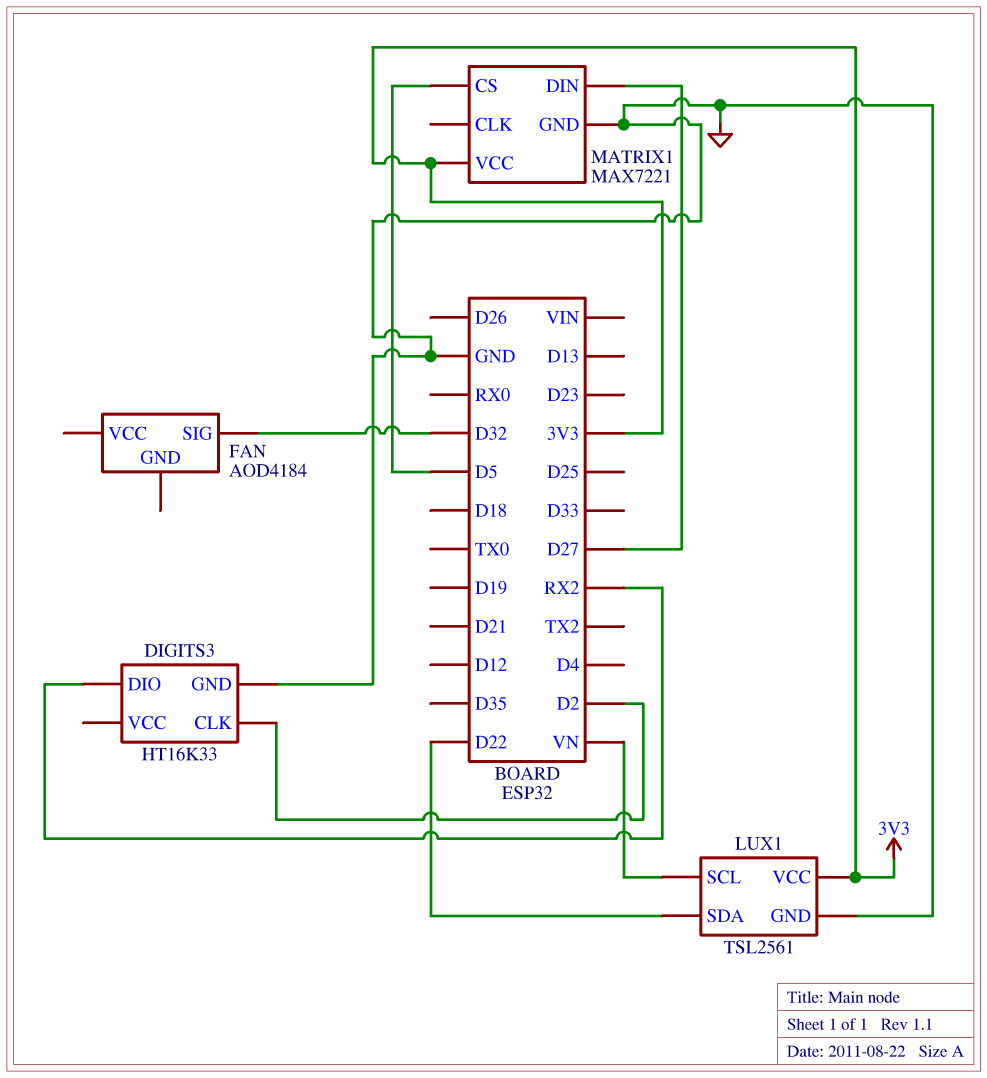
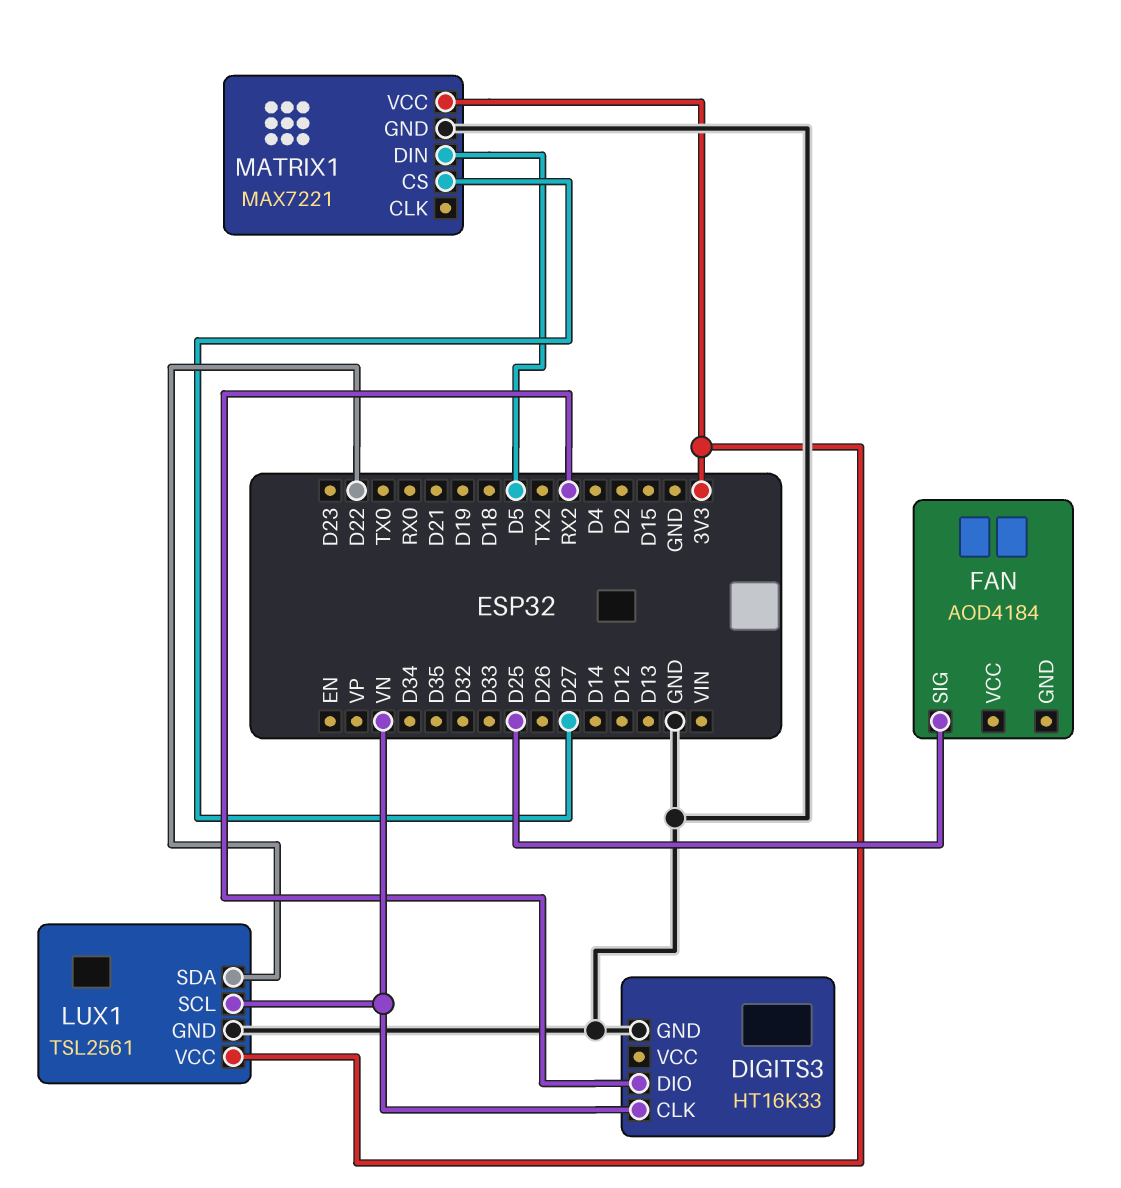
DIGITS3 pin CLK: D2 -> VN
FAN pin SIG: D32 -> D25
MATRIX1 pin CS: D5 -> D27
MATRIX1 pin DIN: D27 -> D5

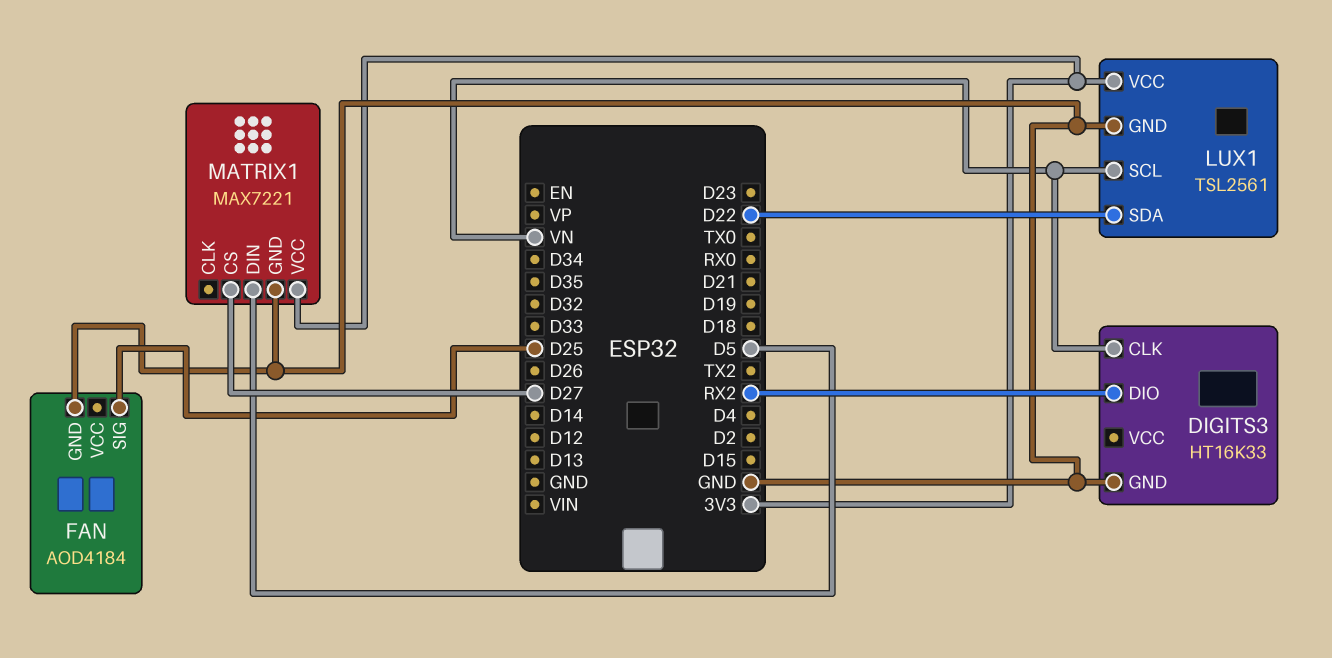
FAN pin GND: none -> GND

